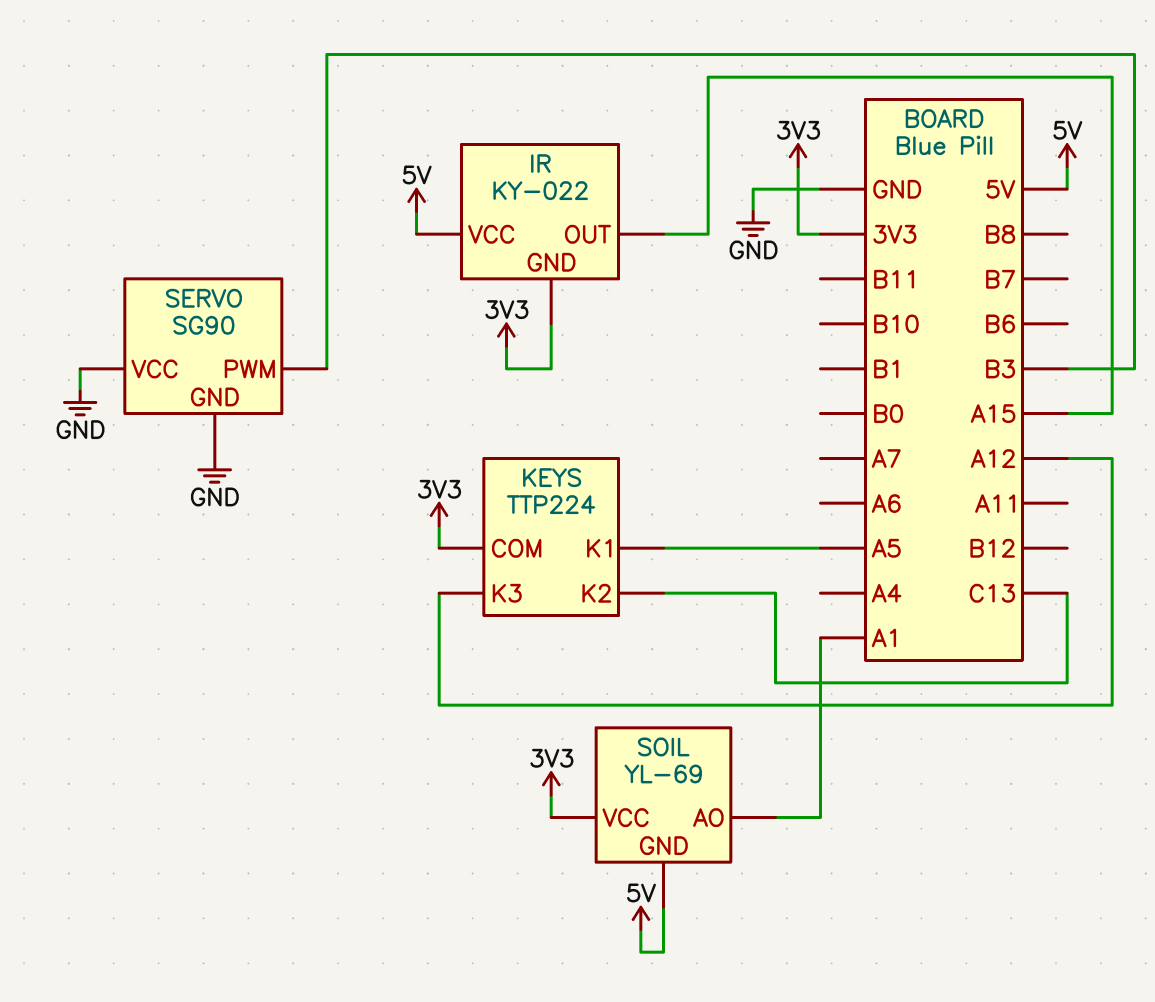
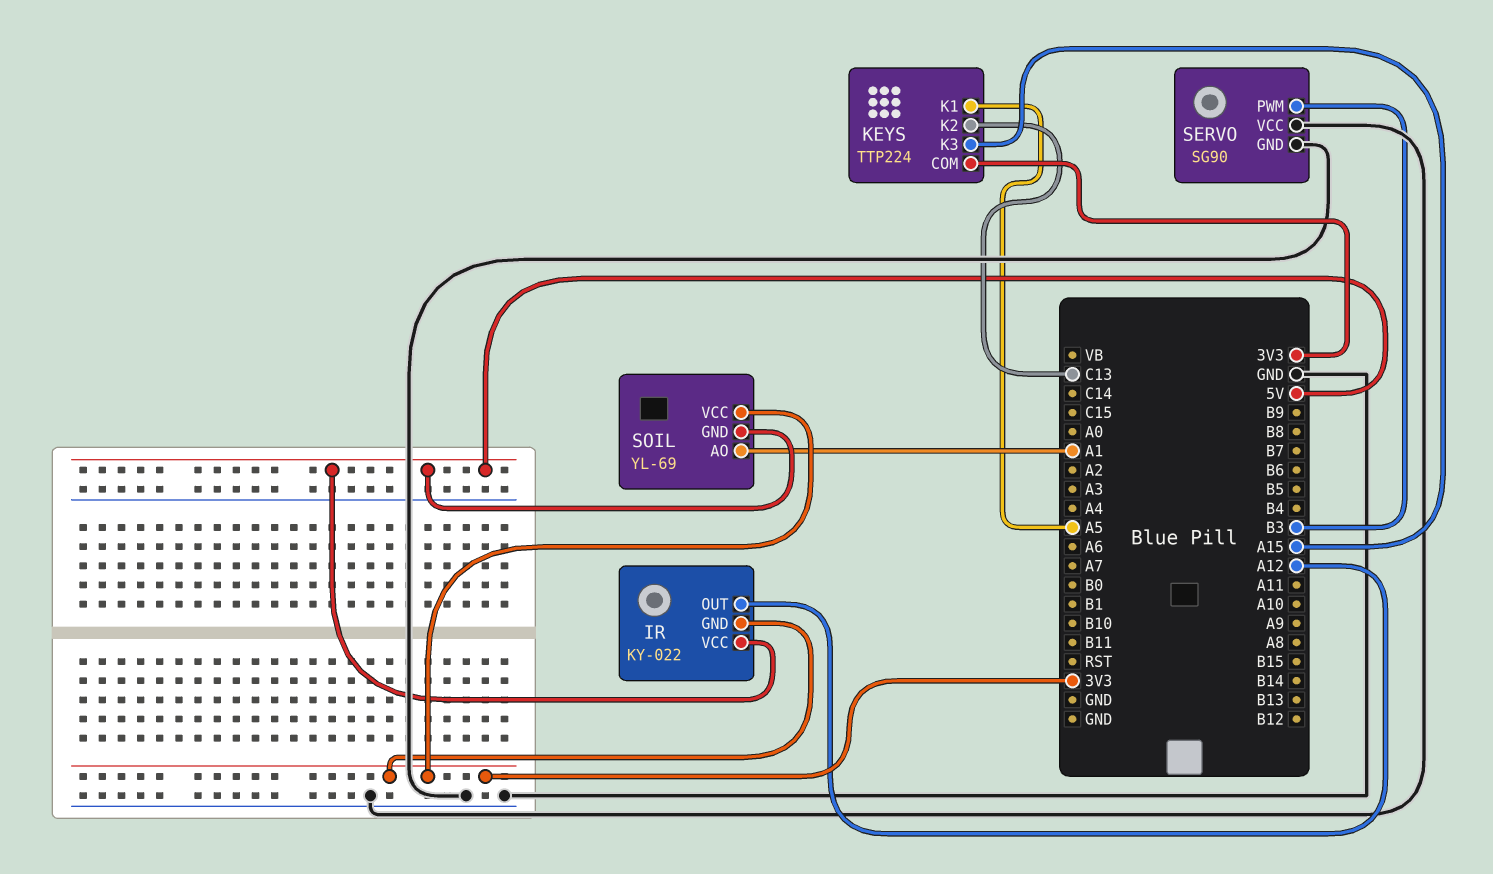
IR pin OUT: A15 -> A12
KEYS pin K3: A12 -> A15

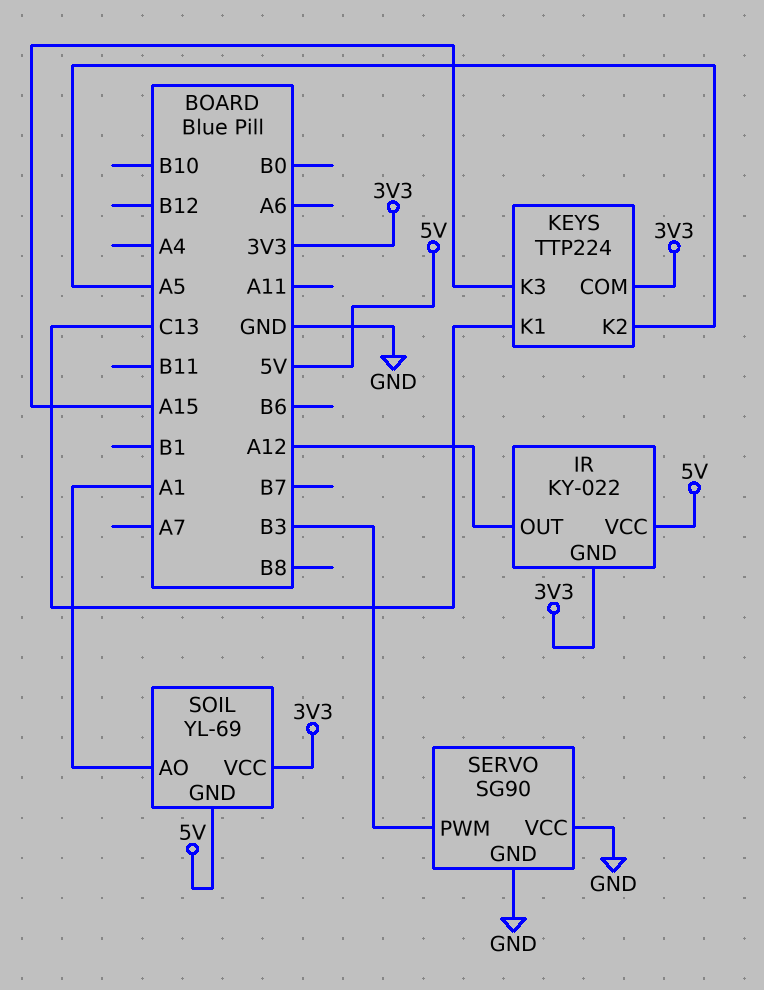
KEYS pin K1: A5 -> C13
KEYS pin K2: C13 -> A5

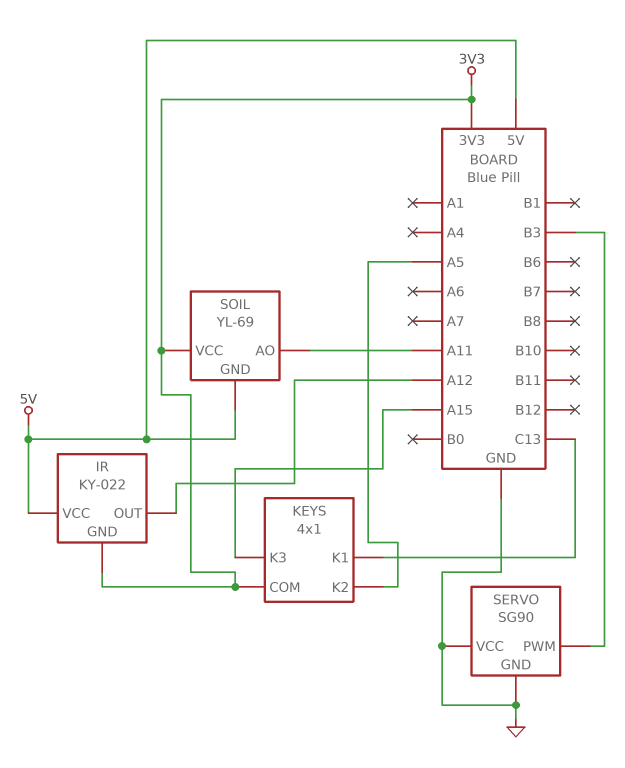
KEYS: TTP224 -> 4x1
SOIL pin AO: A1 -> A11

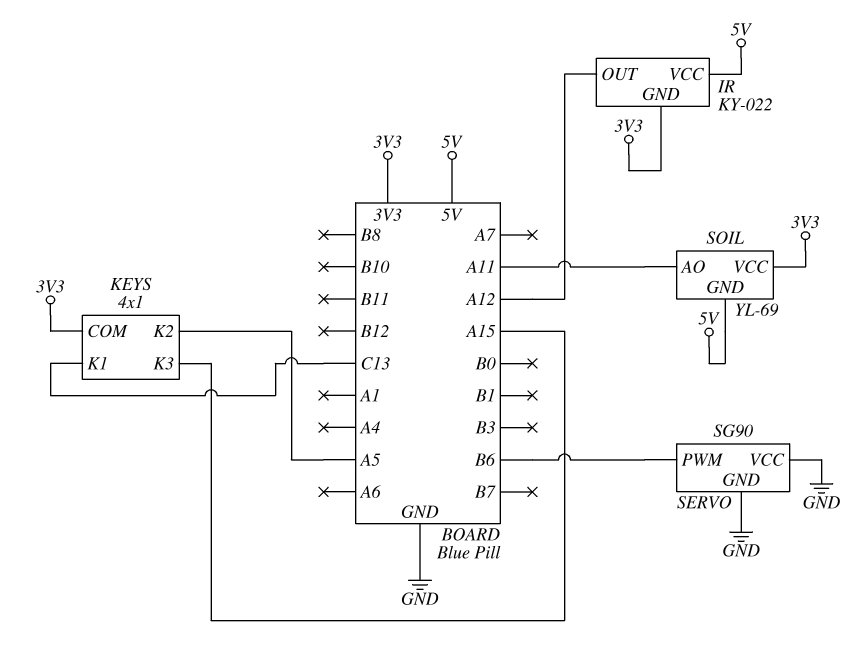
SERVO pin PWM: B3 -> B6

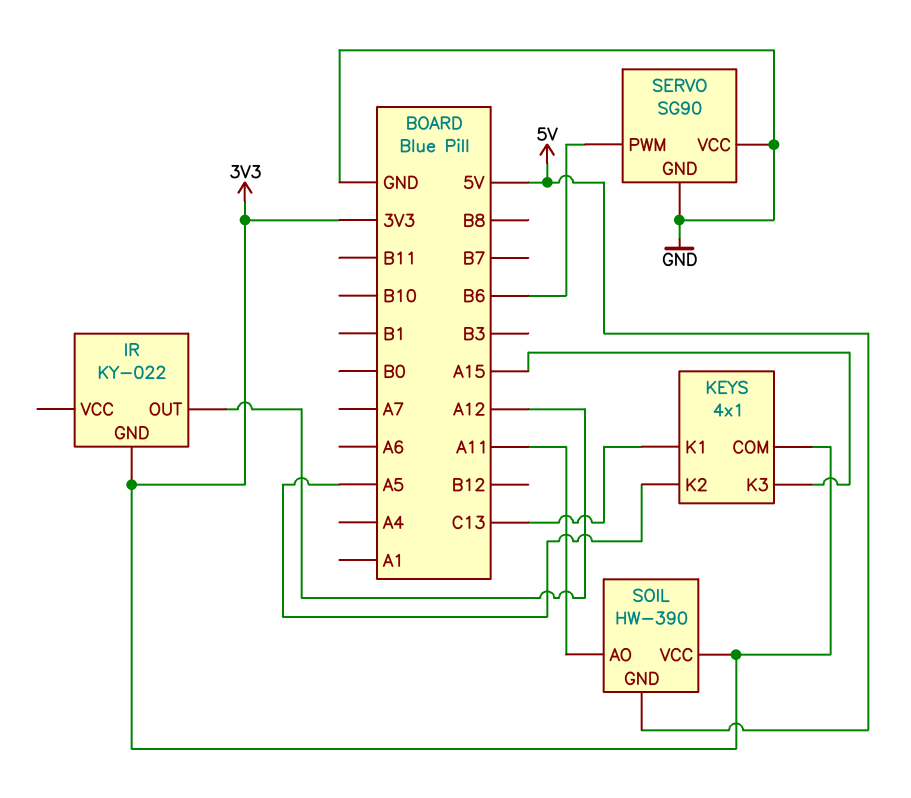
IR pin VCC: 5V -> none
SOIL: YL-69 -> HW-390

